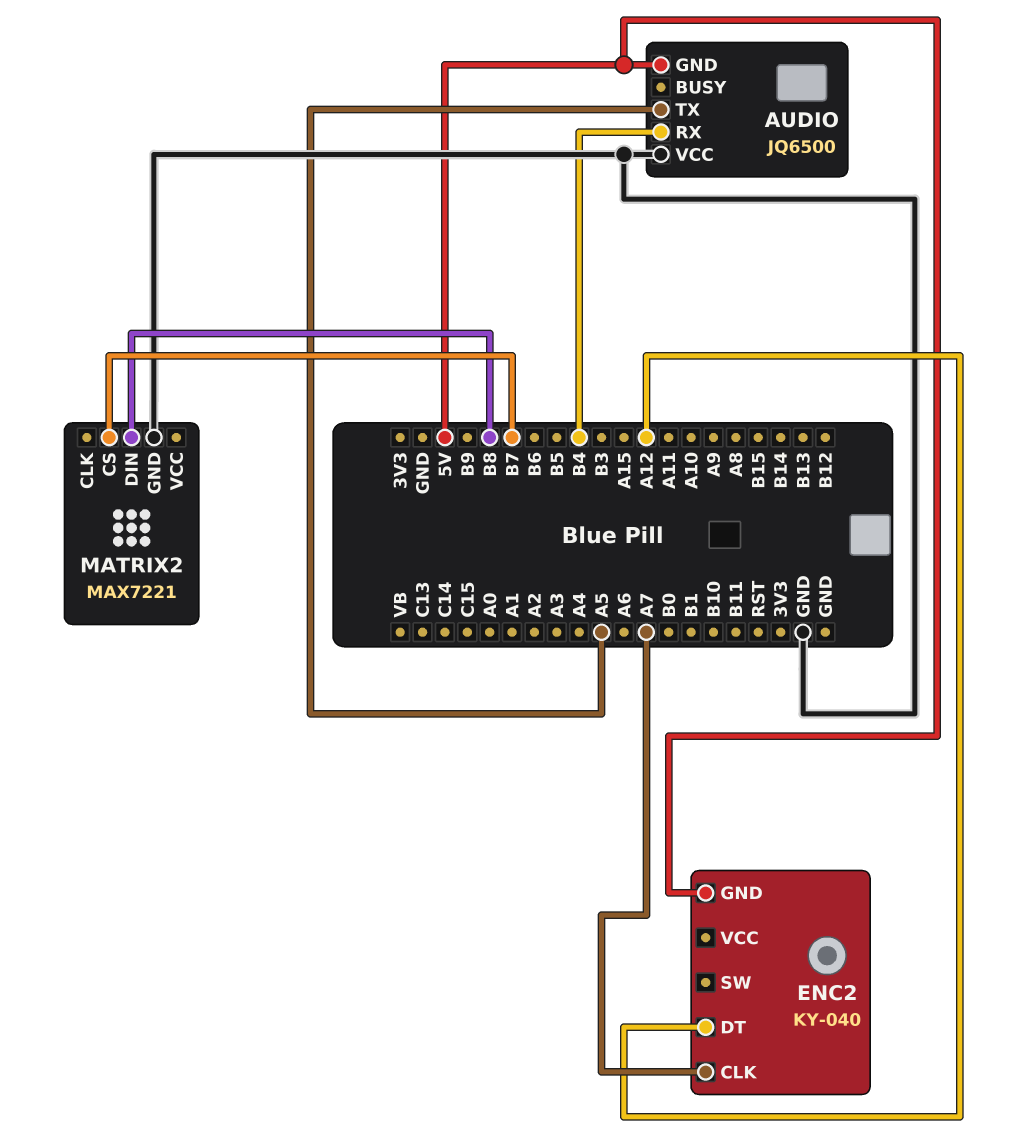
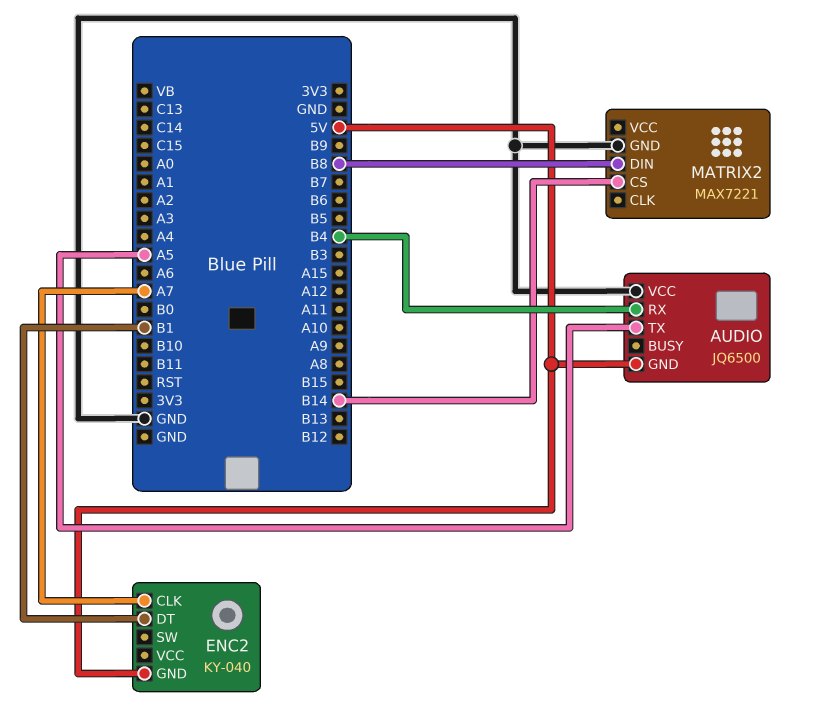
ENC2 pin DT: A12 -> B1
MATRIX2 pin CS: B7 -> B14

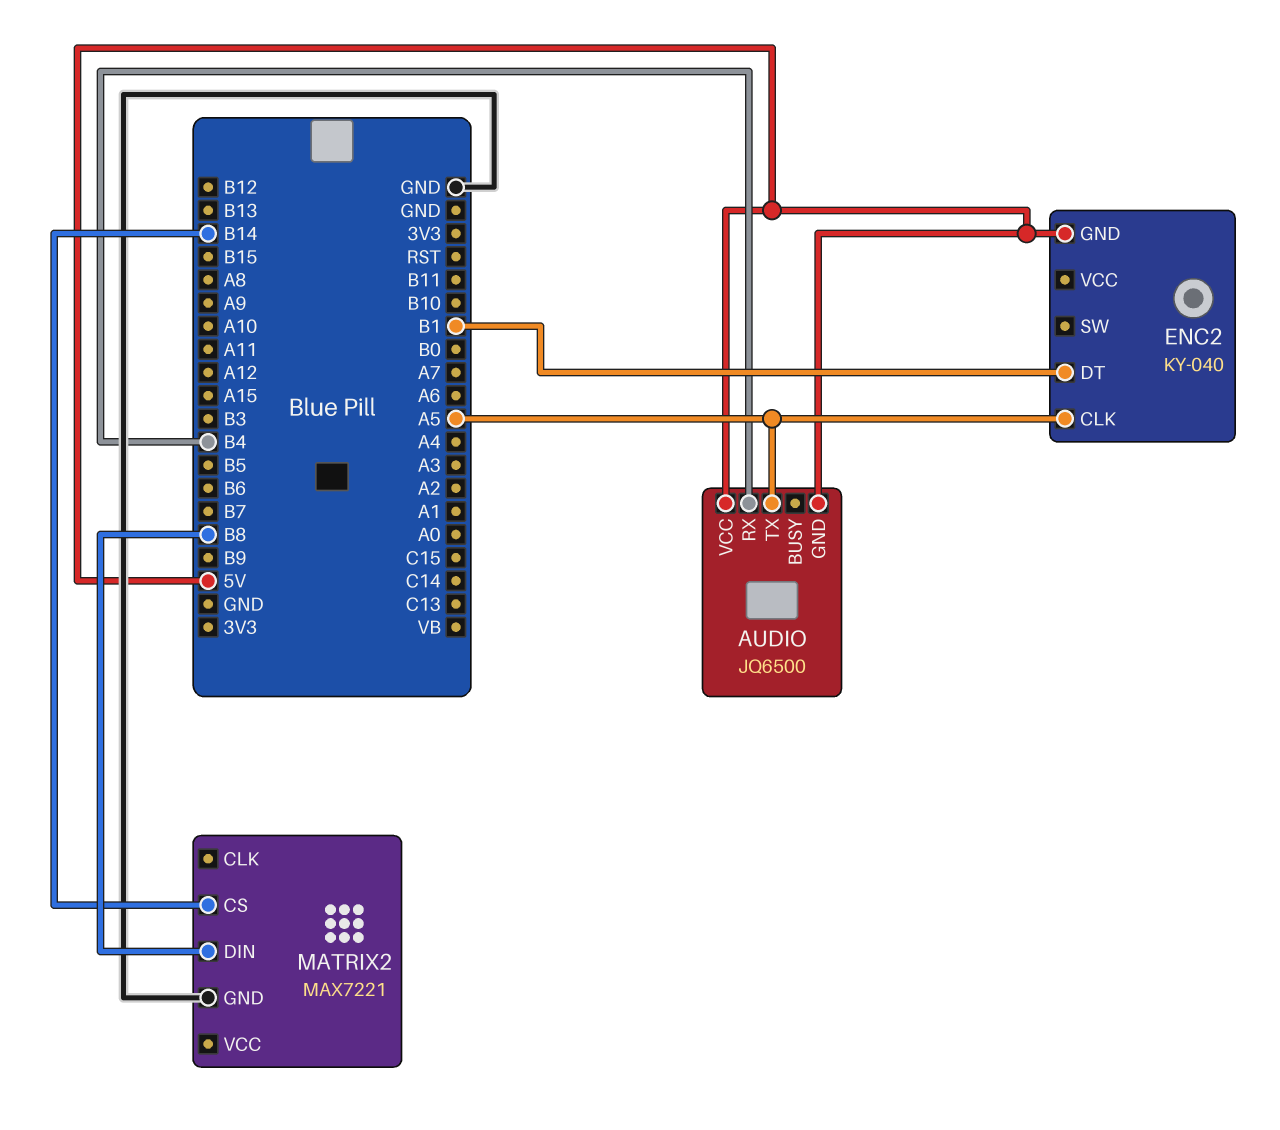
AUDIO pin VCC: GND -> 5V
ENC2 pin CLK: A7 -> A5

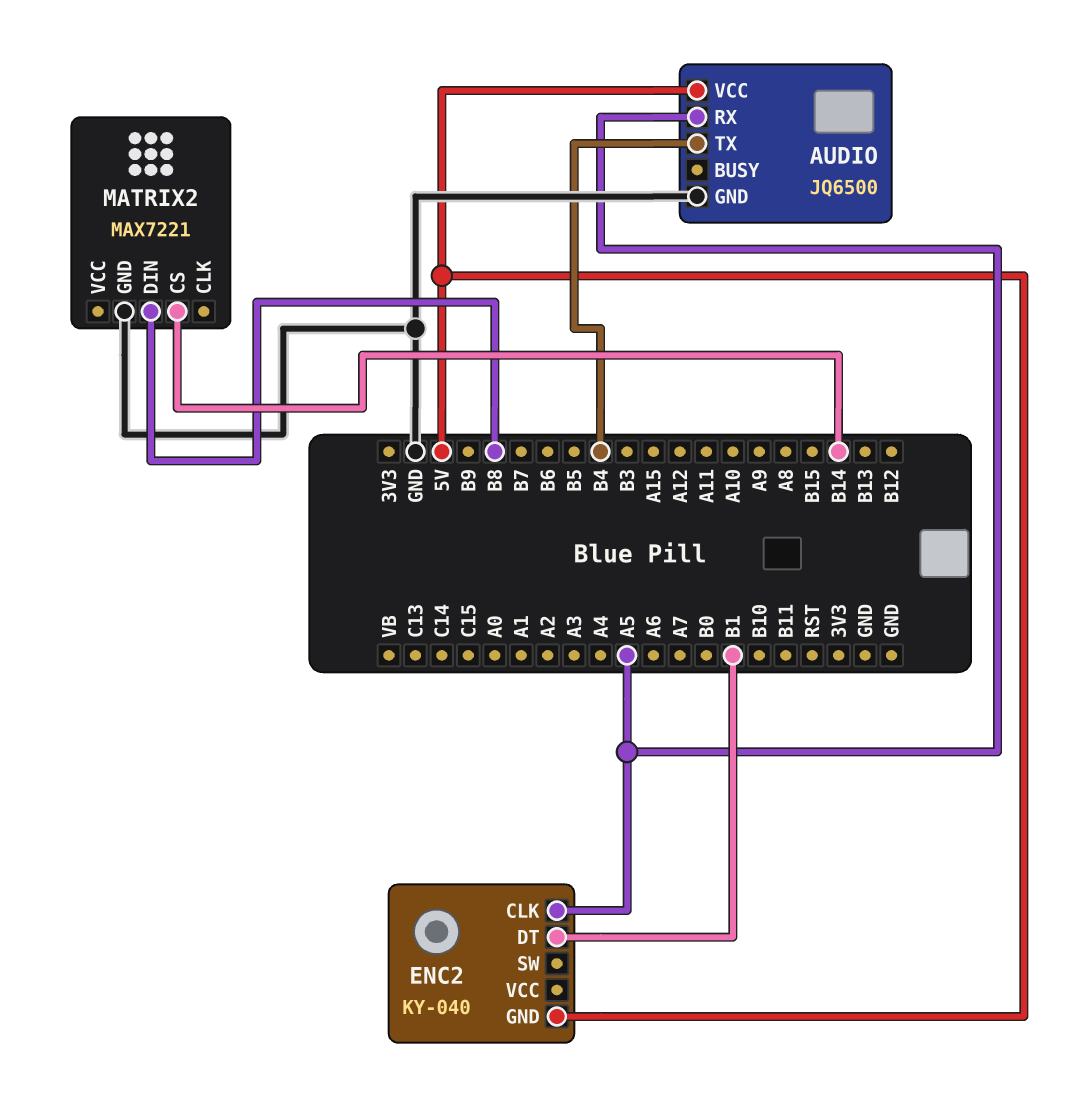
AUDIO pin GND: 5V -> GND
AUDIO pin RX: B4 -> A5
AUDIO pin TX: A5 -> B4

